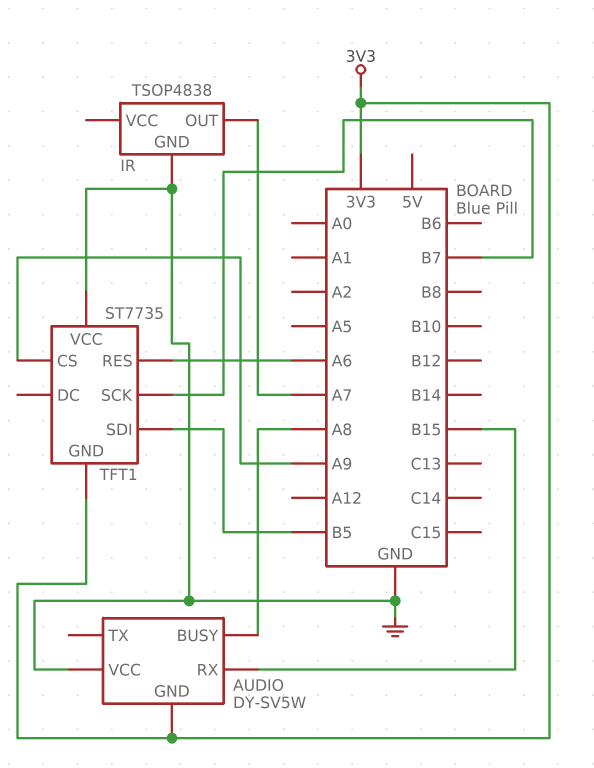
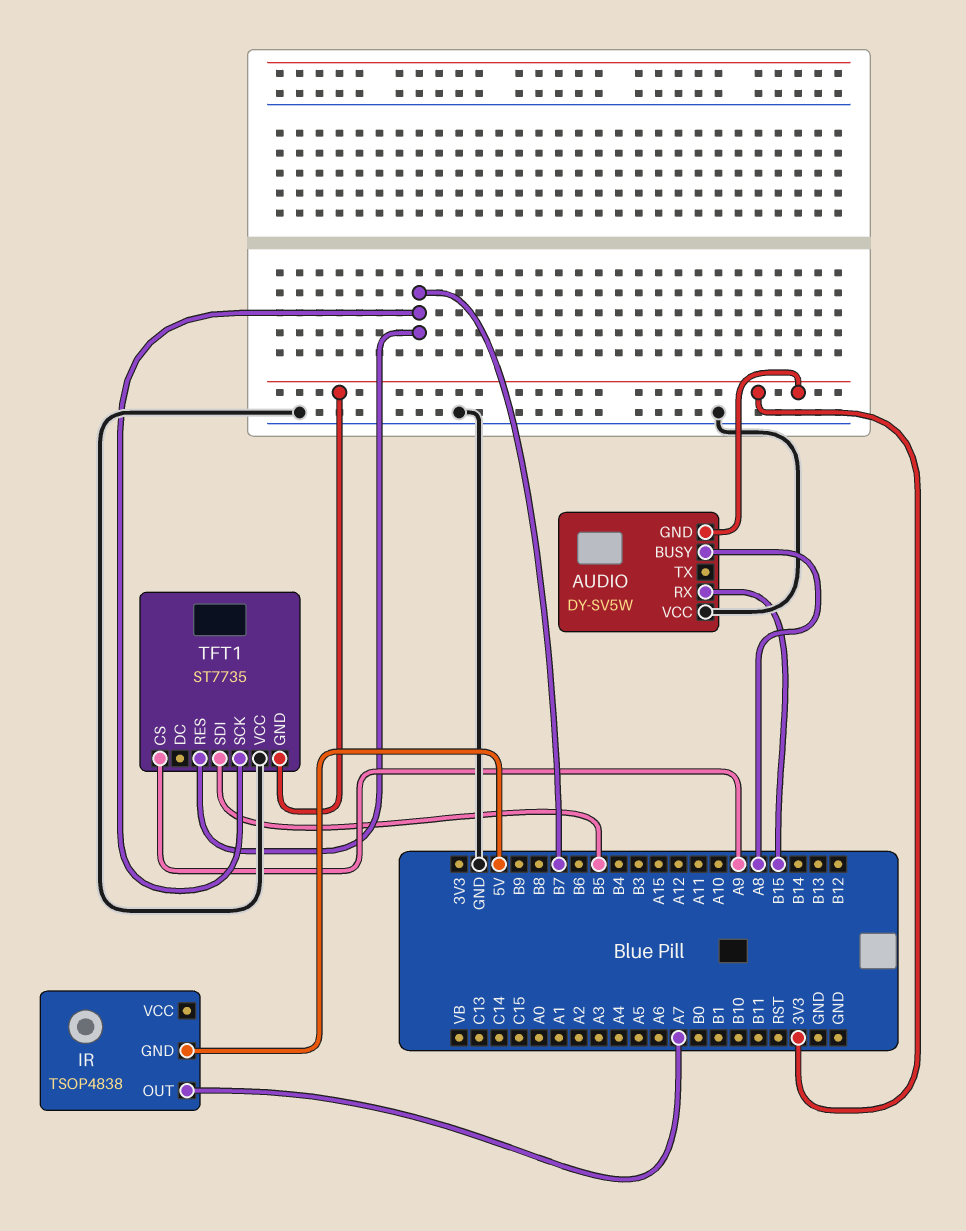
IR pin GND: GND -> 5V
TFT1 pin RES: A6 -> B7

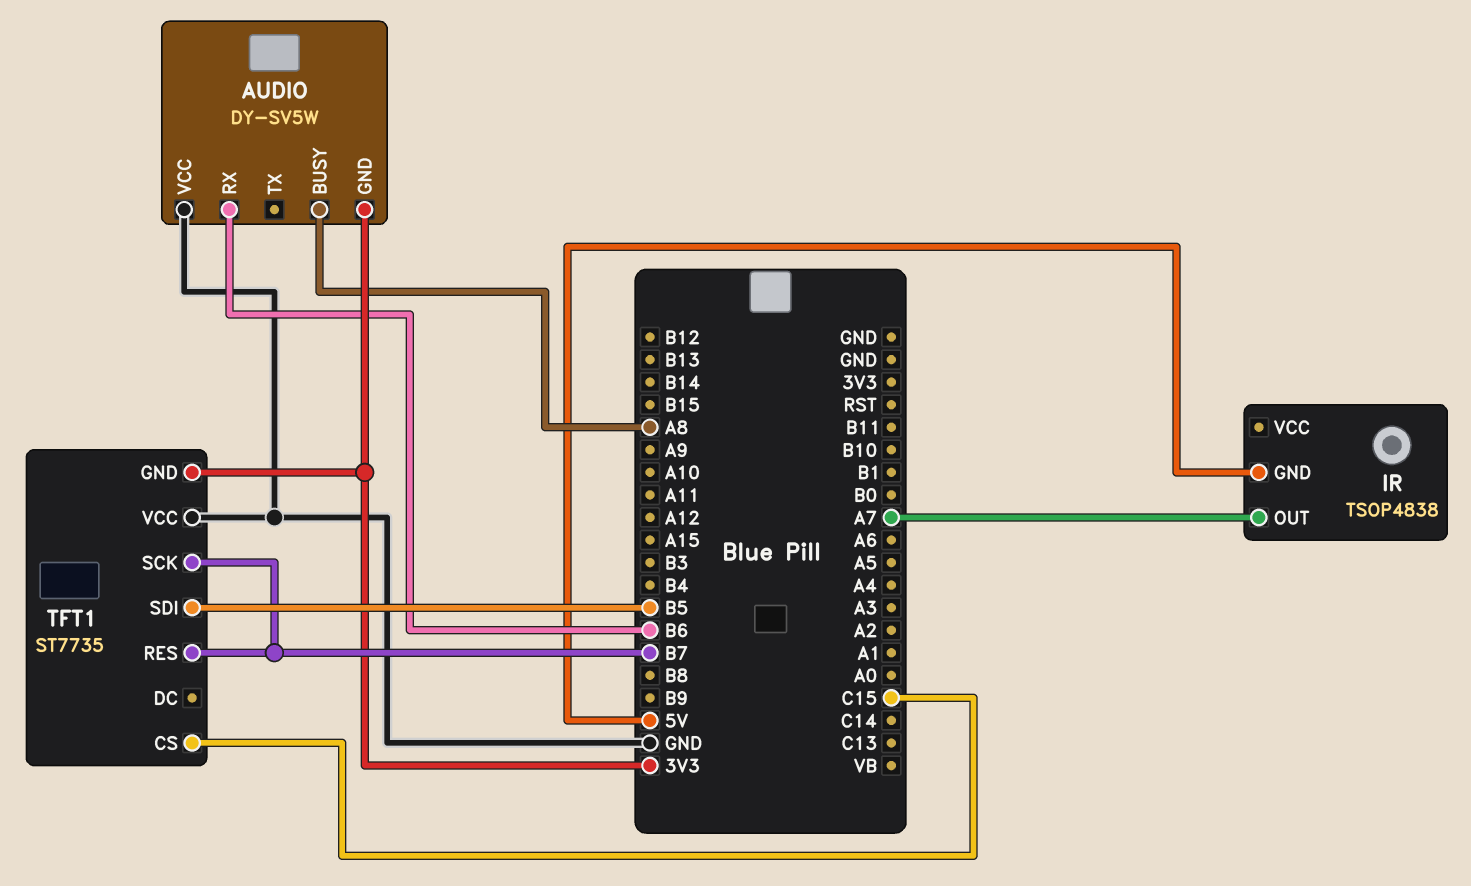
AUDIO pin RX: B15 -> B6
TFT1 pin CS: A9 -> C15

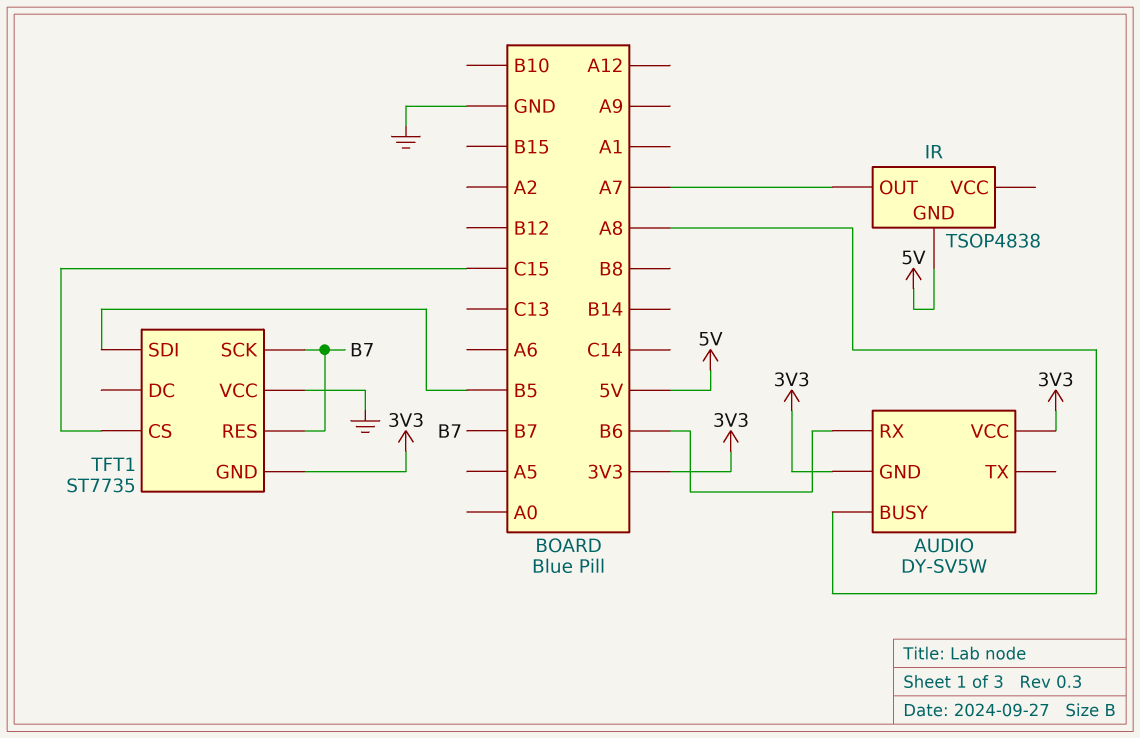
AUDIO pin VCC: GND -> 3V3

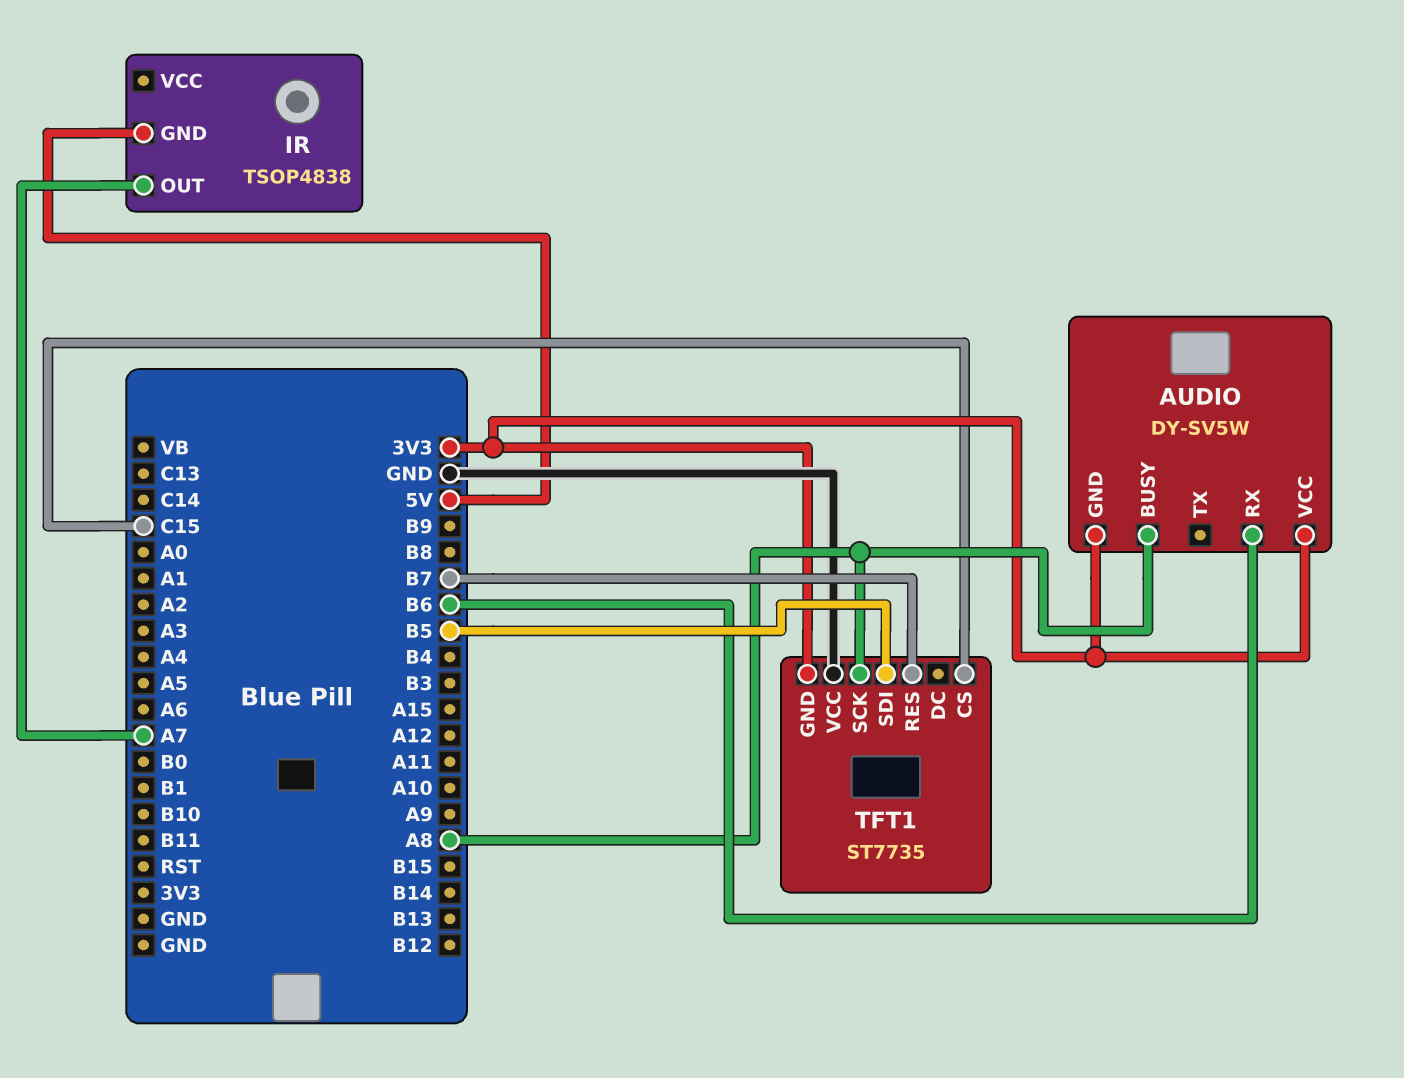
TFT1 pin SCK: B7 -> A8

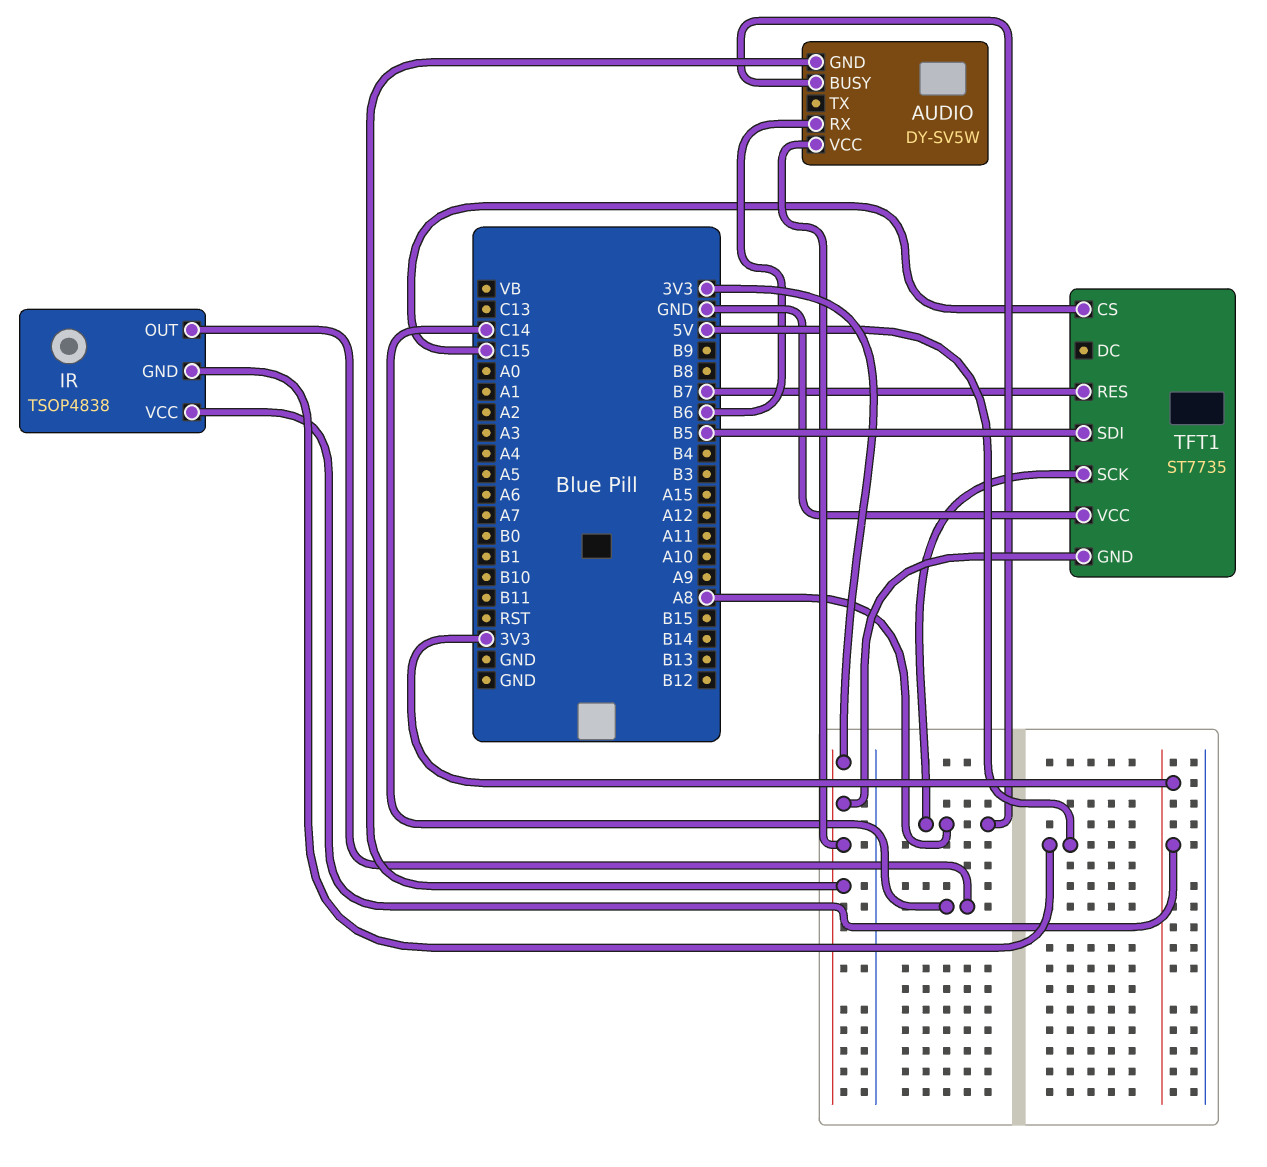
IR pin OUT: A7 -> C14
IR pin VCC: none -> 3V3

